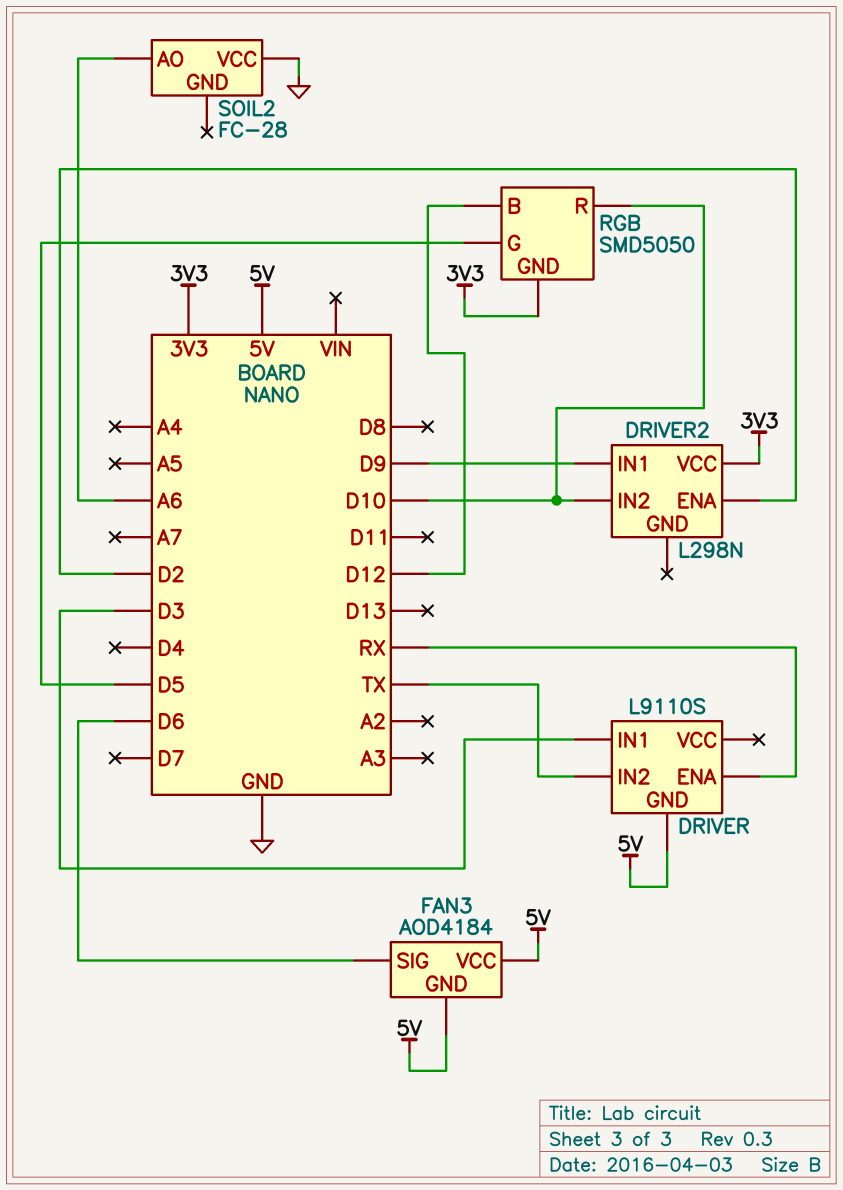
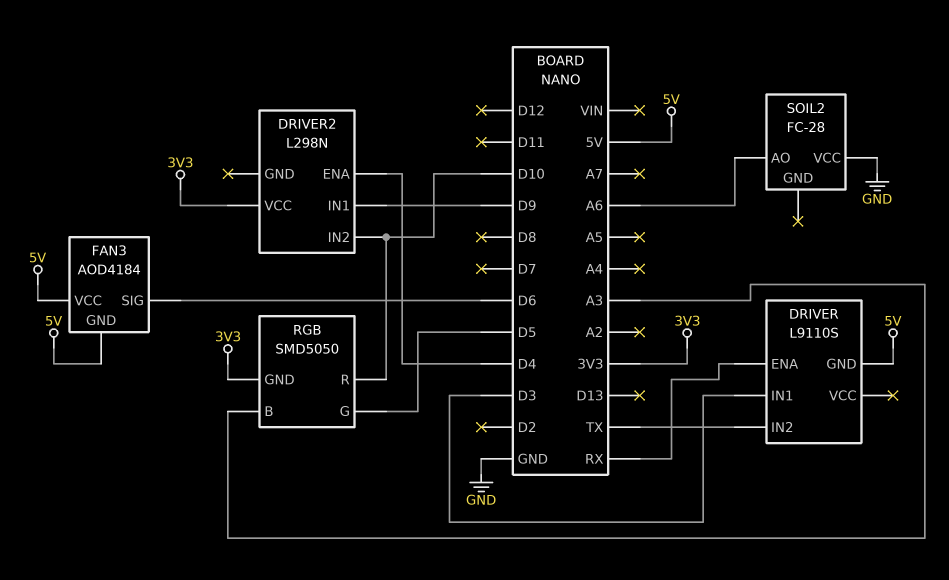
DRIVER2 pin ENA: D2 -> D4
RGB pin B: D12 -> A3

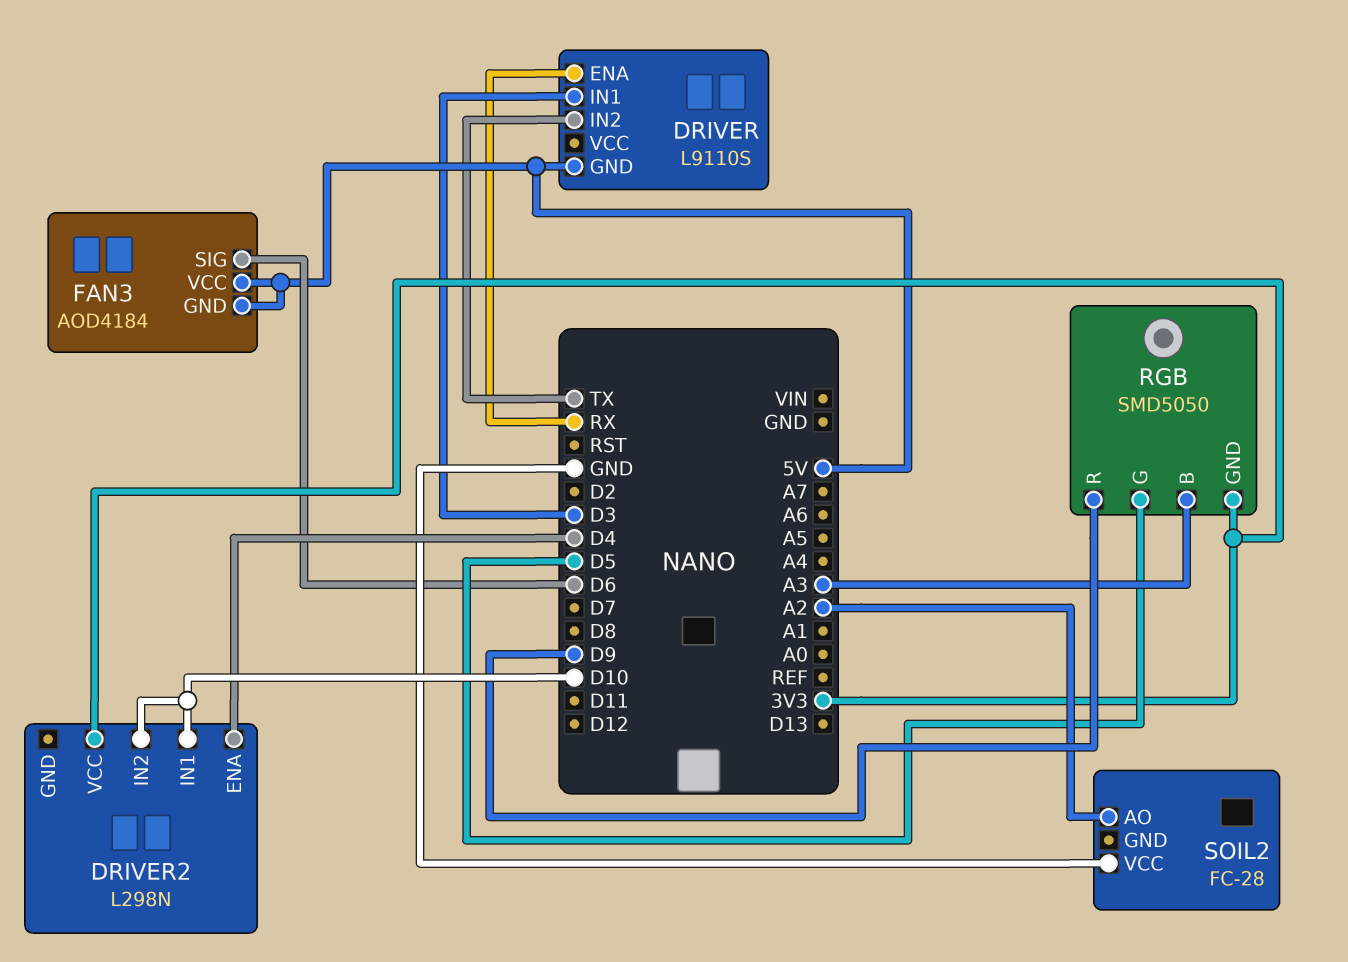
DRIVER2 pin IN1: D9 -> D10
RGB pin R: D10 -> D9
SOIL2 pin AO: A6 -> A2

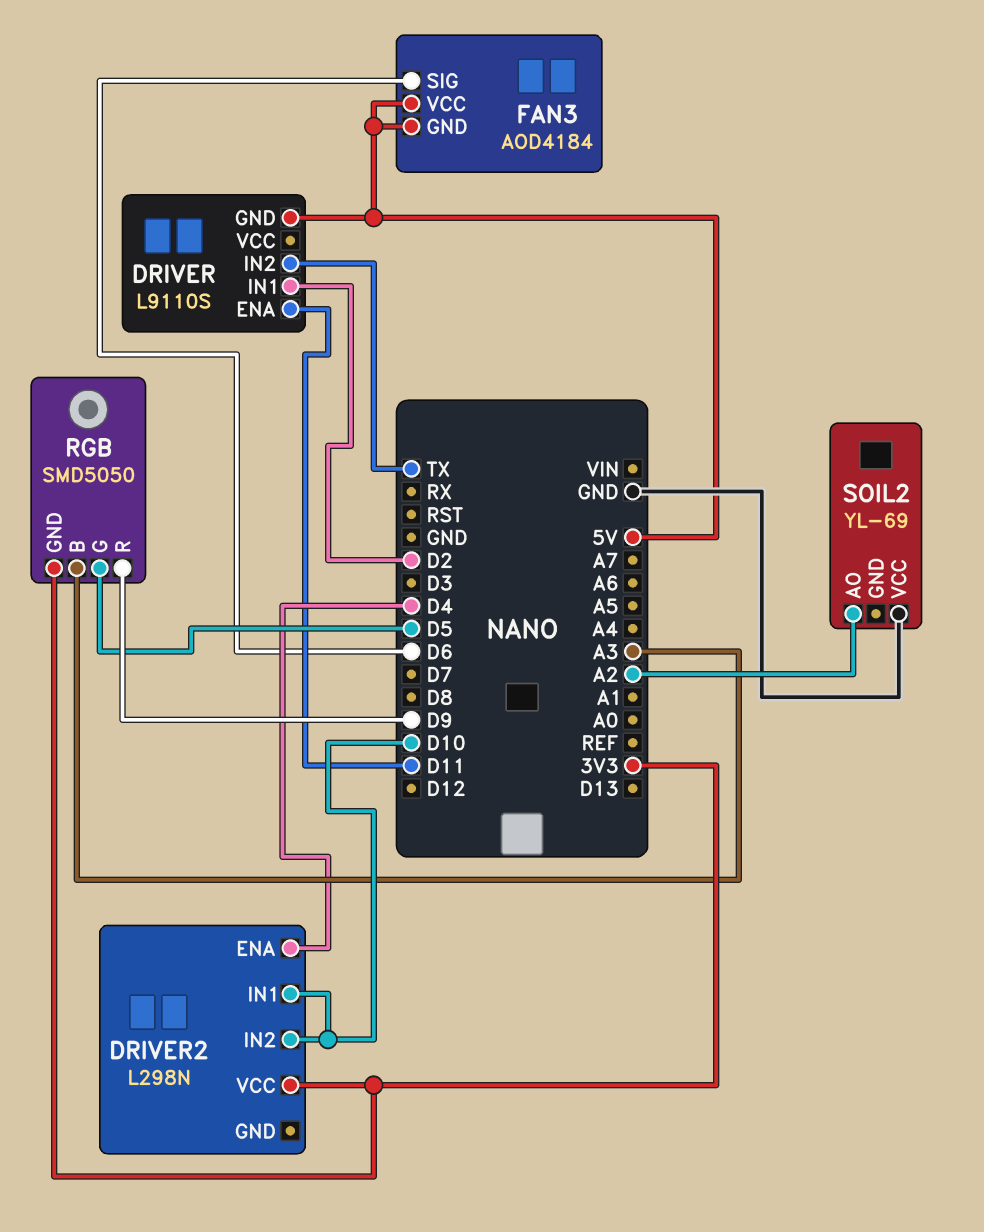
DRIVER pin ENA: RX -> D11
DRIVER pin IN1: D3 -> D2
SOIL2: FC-28 -> YL-69

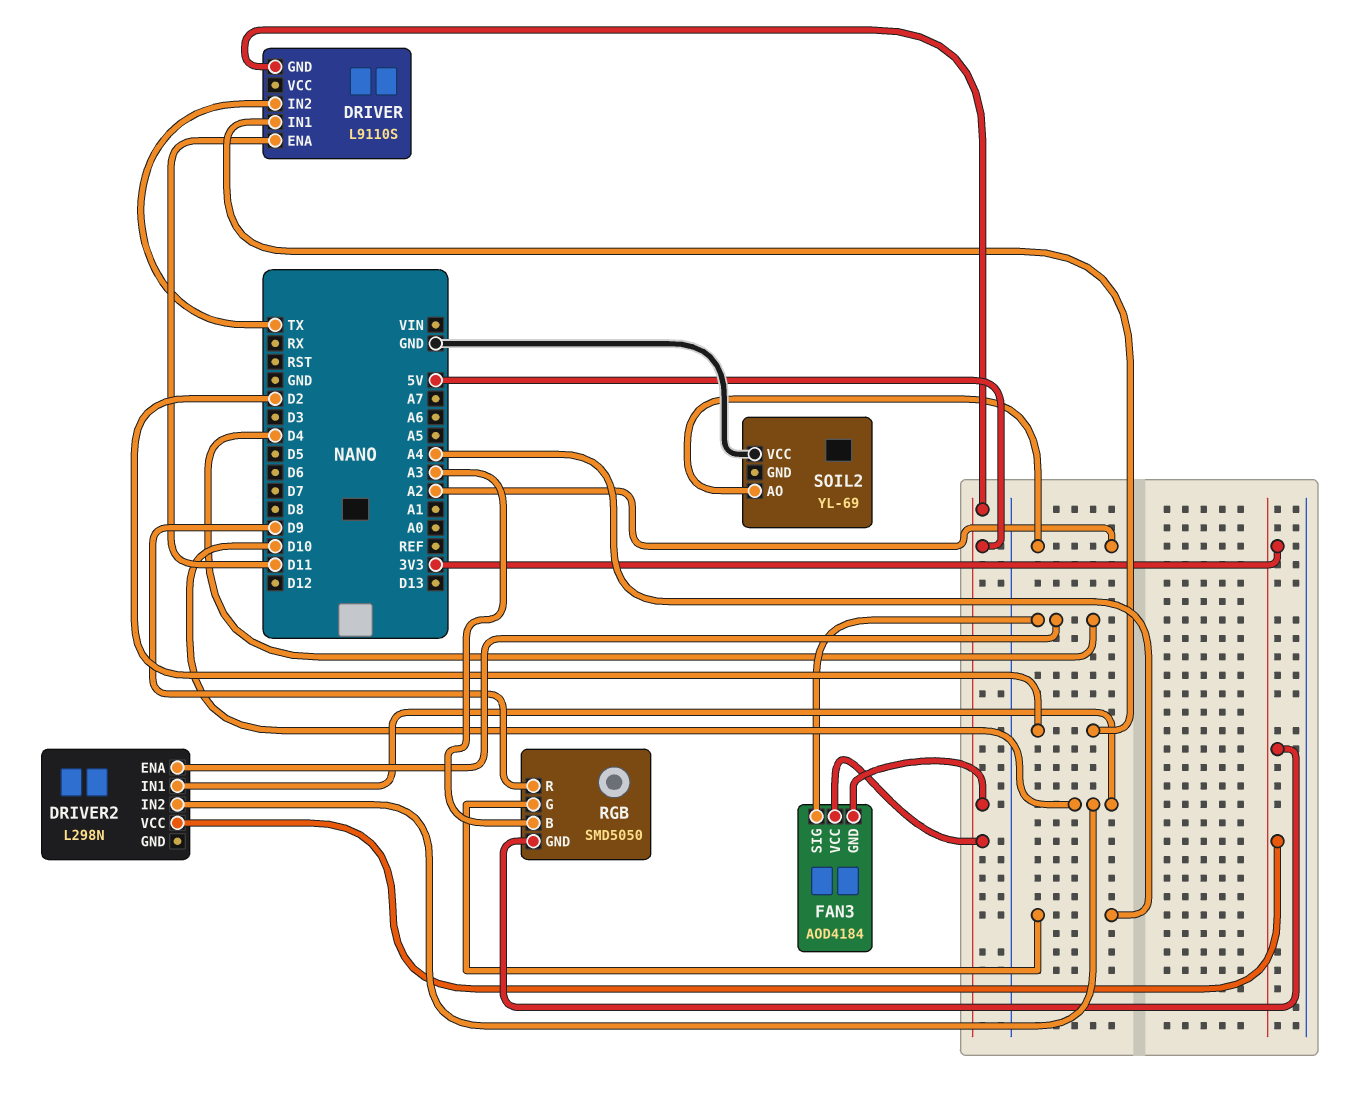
FAN3 pin SIG: D6 -> D4
RGB pin G: D5 -> A4

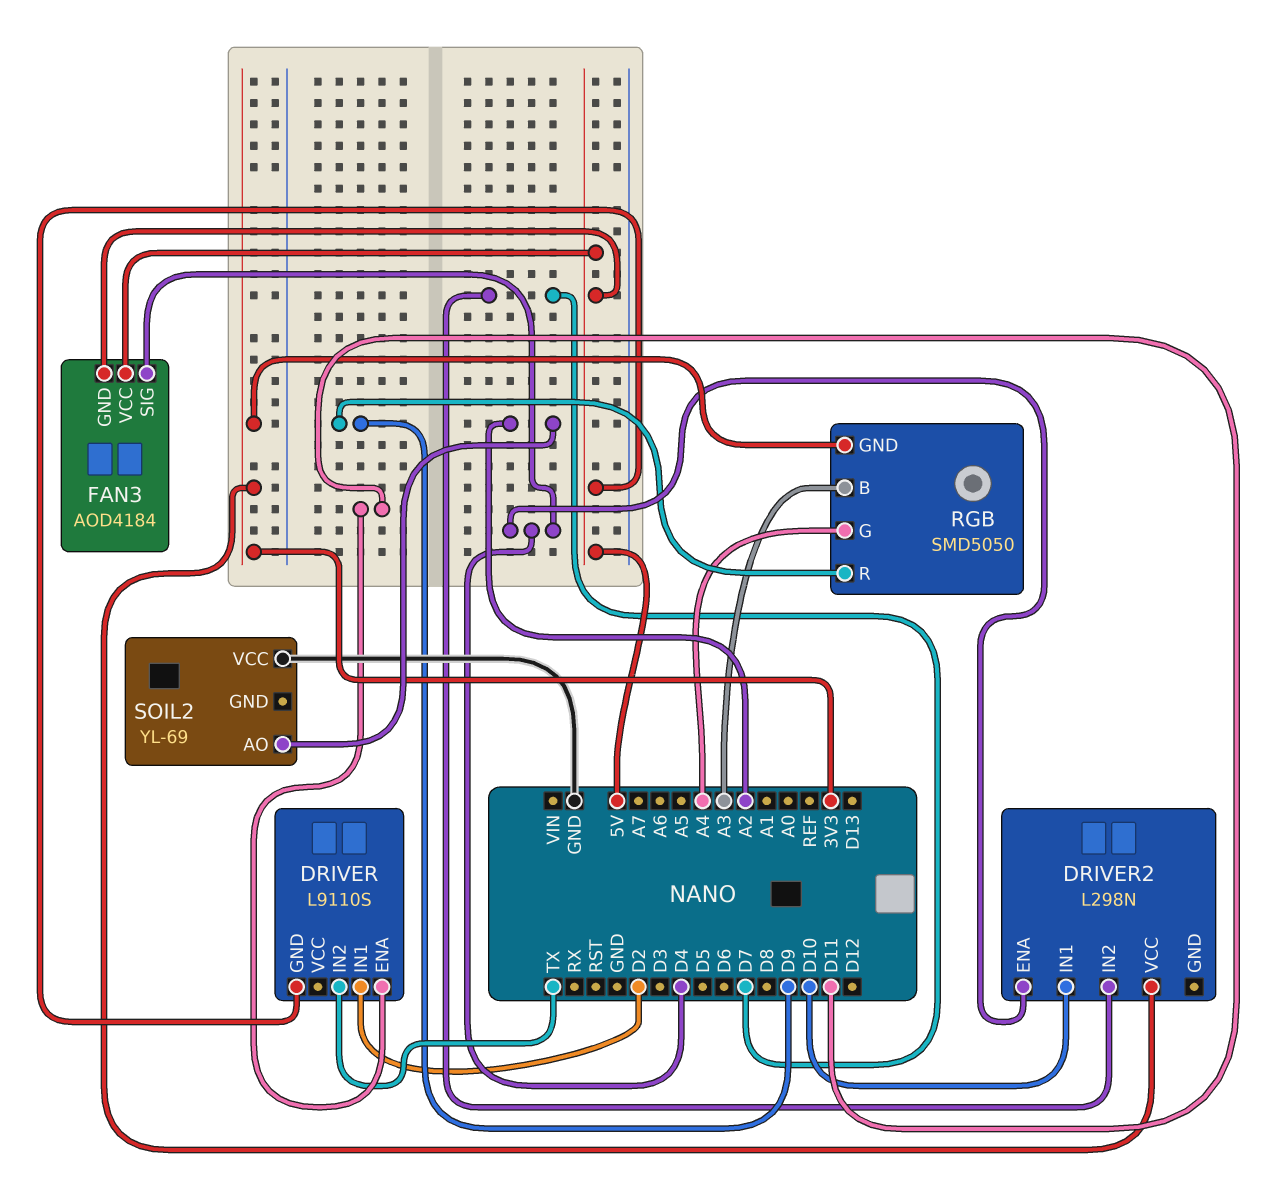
DRIVER2 pin IN2: D10 -> D7

